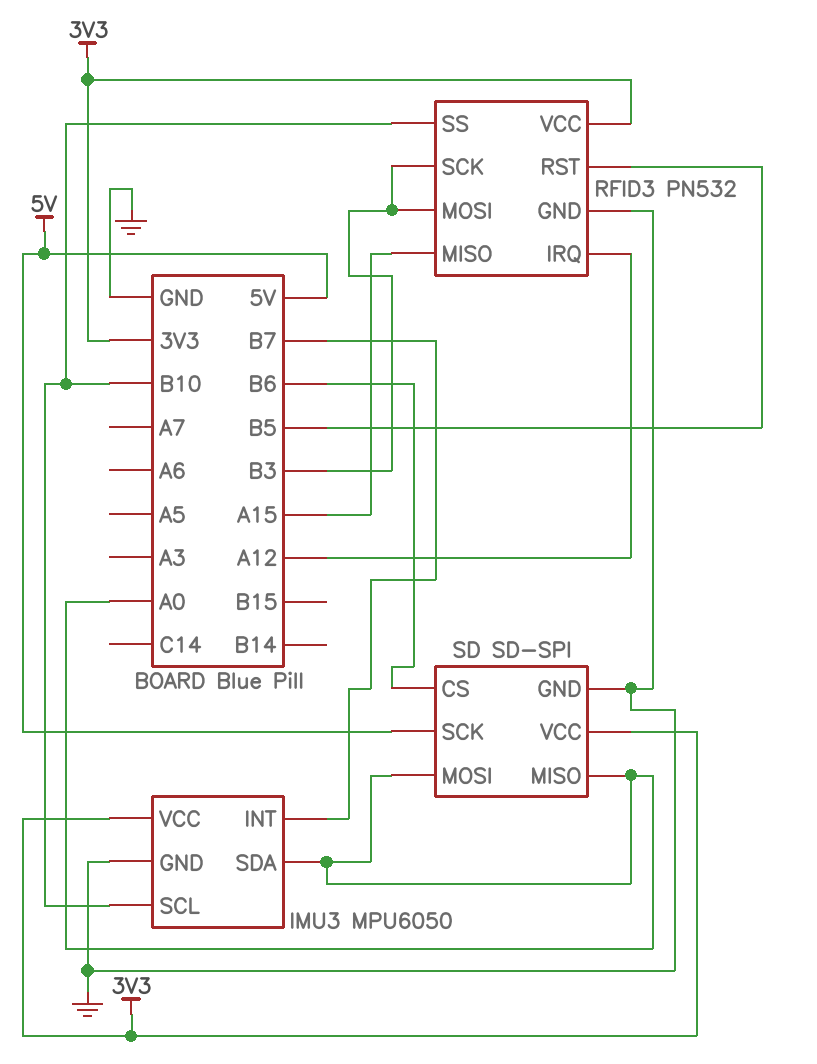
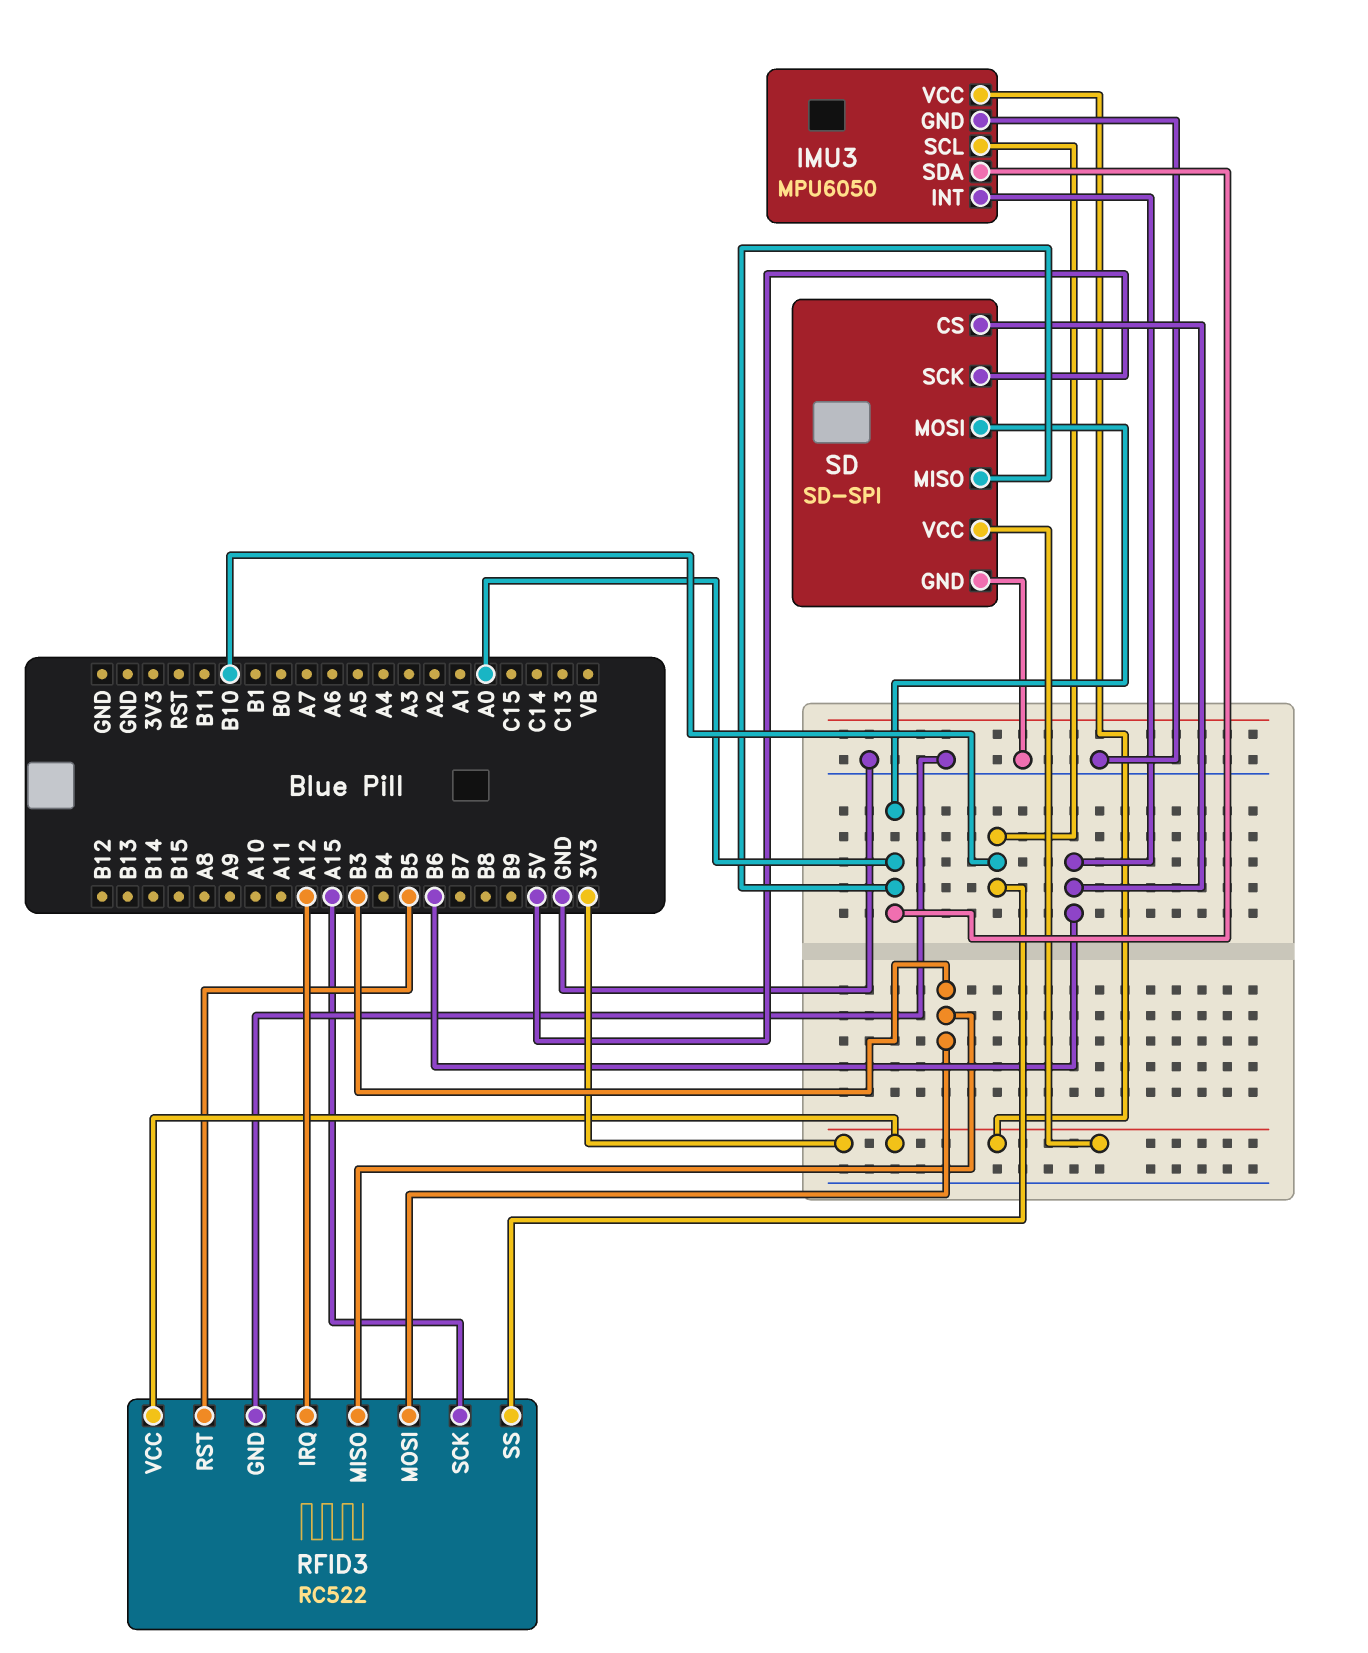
IMU3 pin INT: B7 -> B6
RFID3: PN532 -> RC522
RFID3 pin MISO: A15 -> B3
RFID3 pin SCK: B3 -> A15

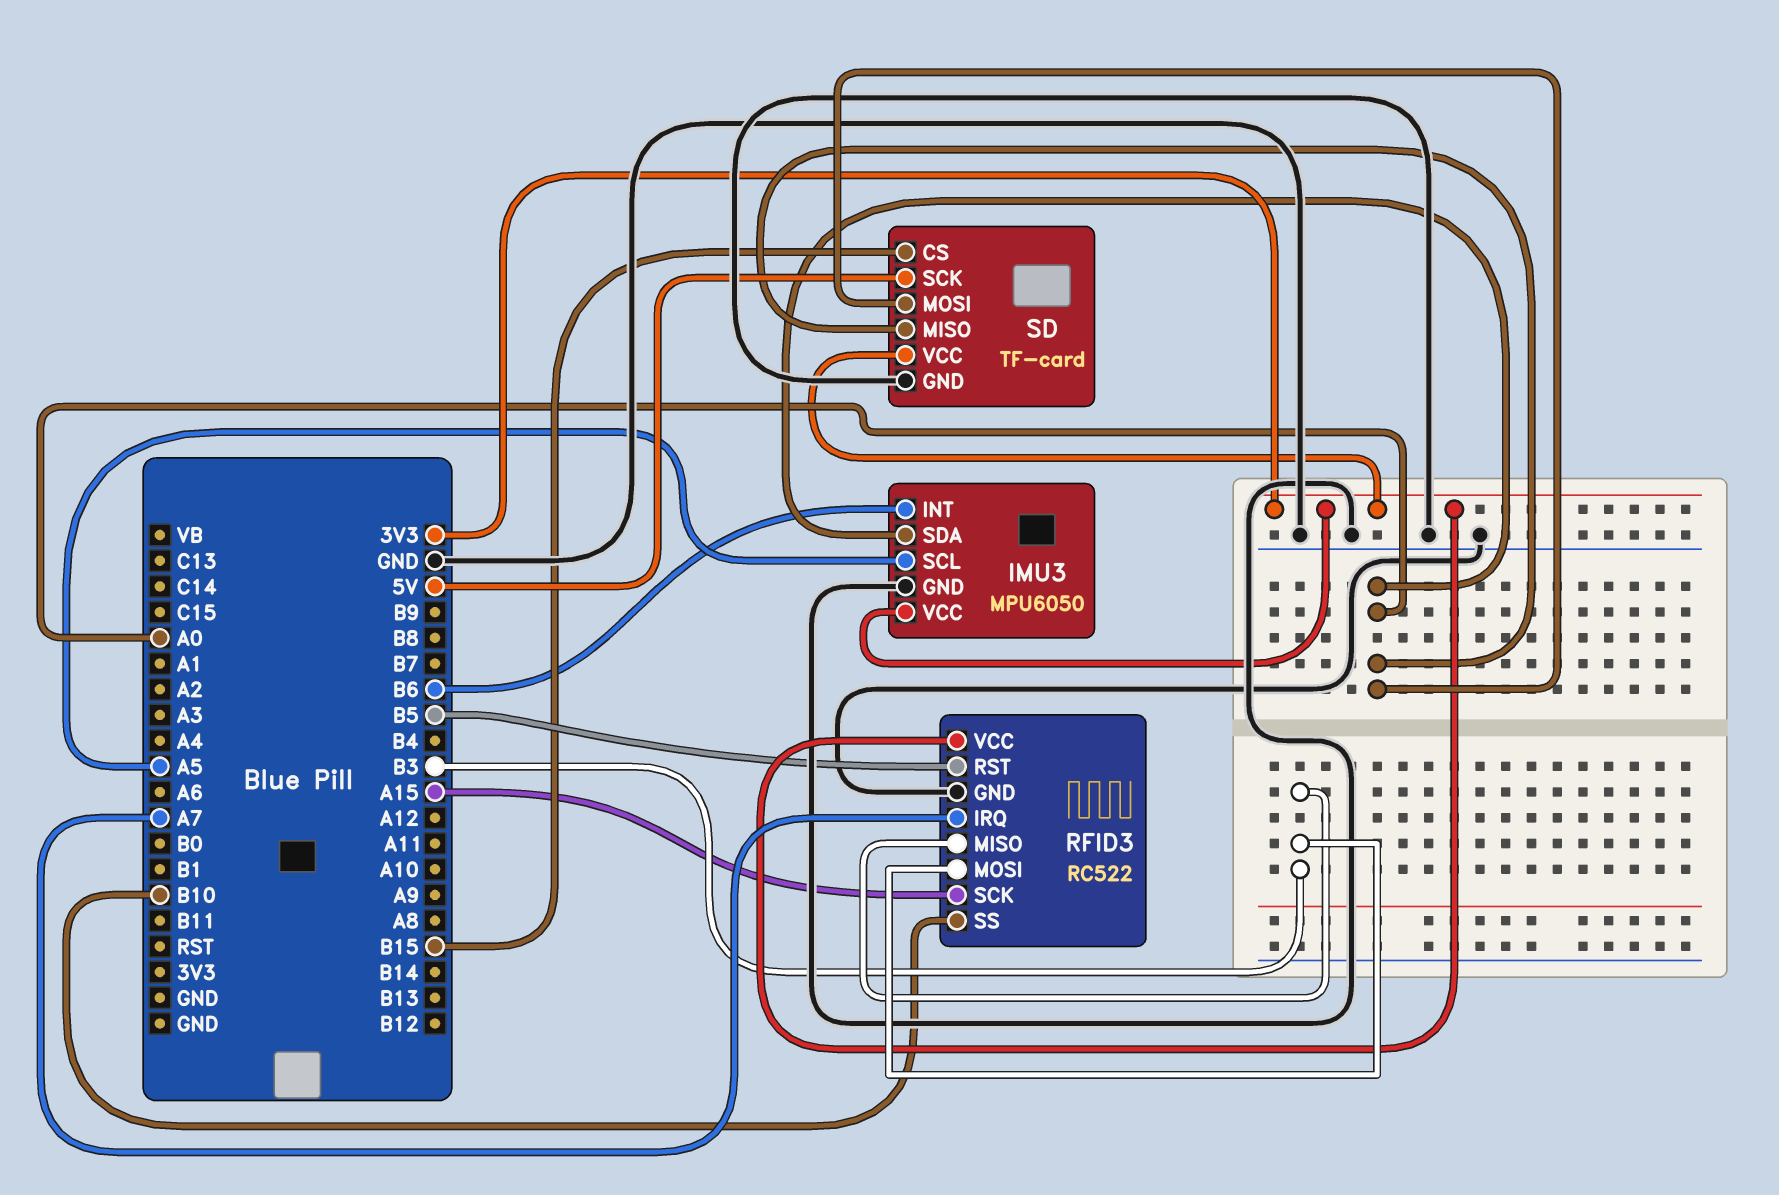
IMU3 pin SCL: B10 -> A5
RFID3 pin IRQ: A12 -> A7
SD: SD-SPI -> TF-card
SD pin CS: B6 -> B15

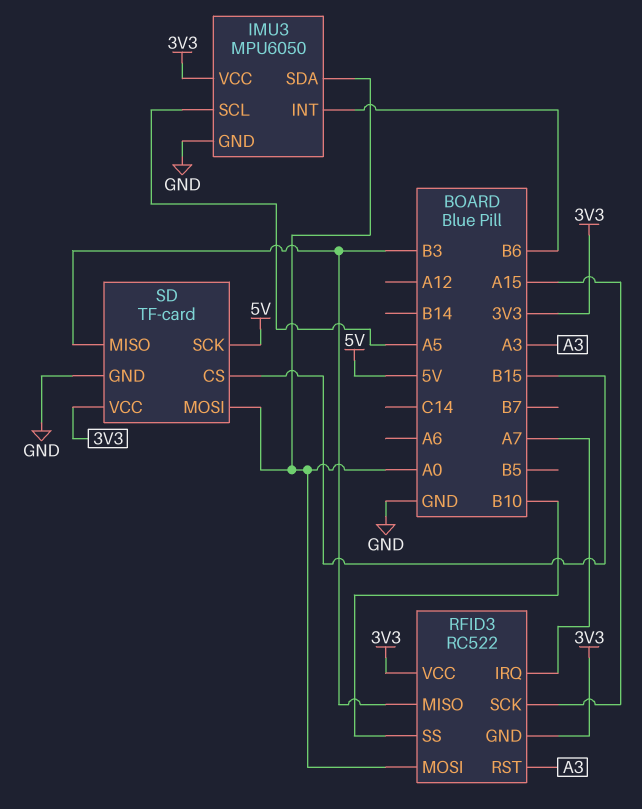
RFID3 pin GND: GND -> 3V3
RFID3 pin MOSI: B3 -> A0
RFID3 pin RST: B5 -> A3
SD pin MISO: A0 -> B3

